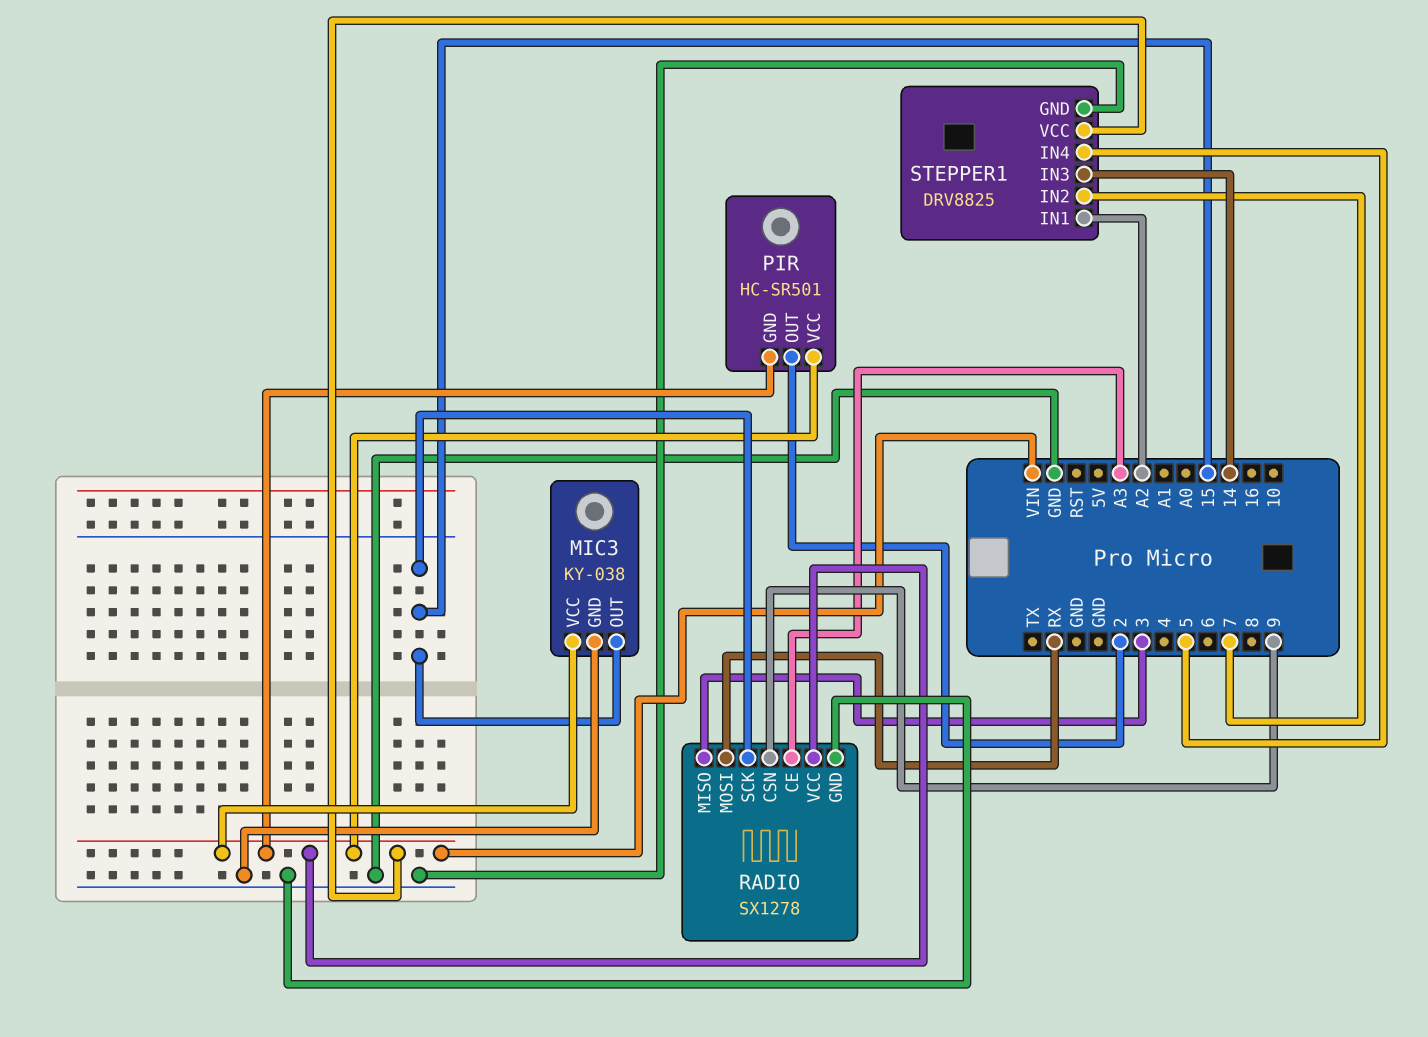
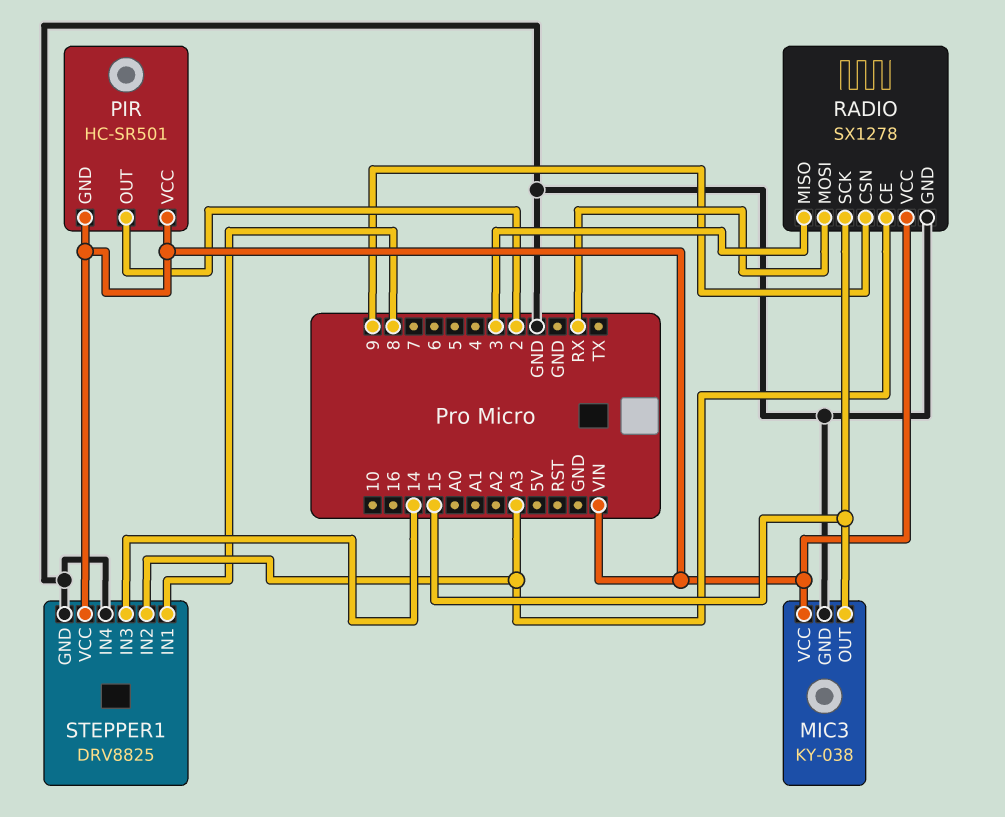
STEPPER1 pin IN1: A2 -> 8
STEPPER1 pin IN2: 7 -> A3
STEPPER1 pin IN4: 5 -> GND

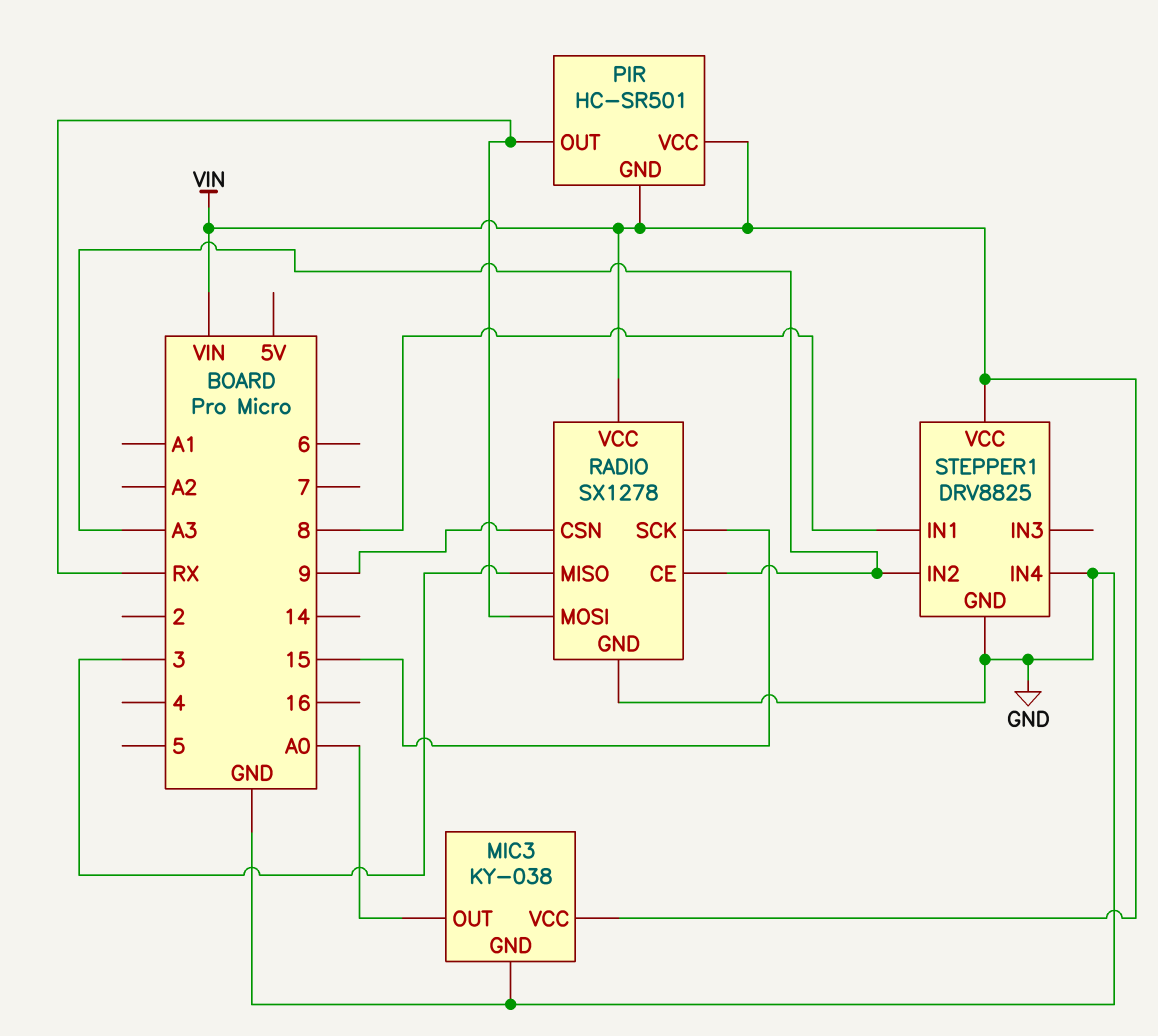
MIC3 pin OUT: 15 -> A0
PIR pin OUT: 2 -> RX
STEPPER1 pin IN3: 14 -> none

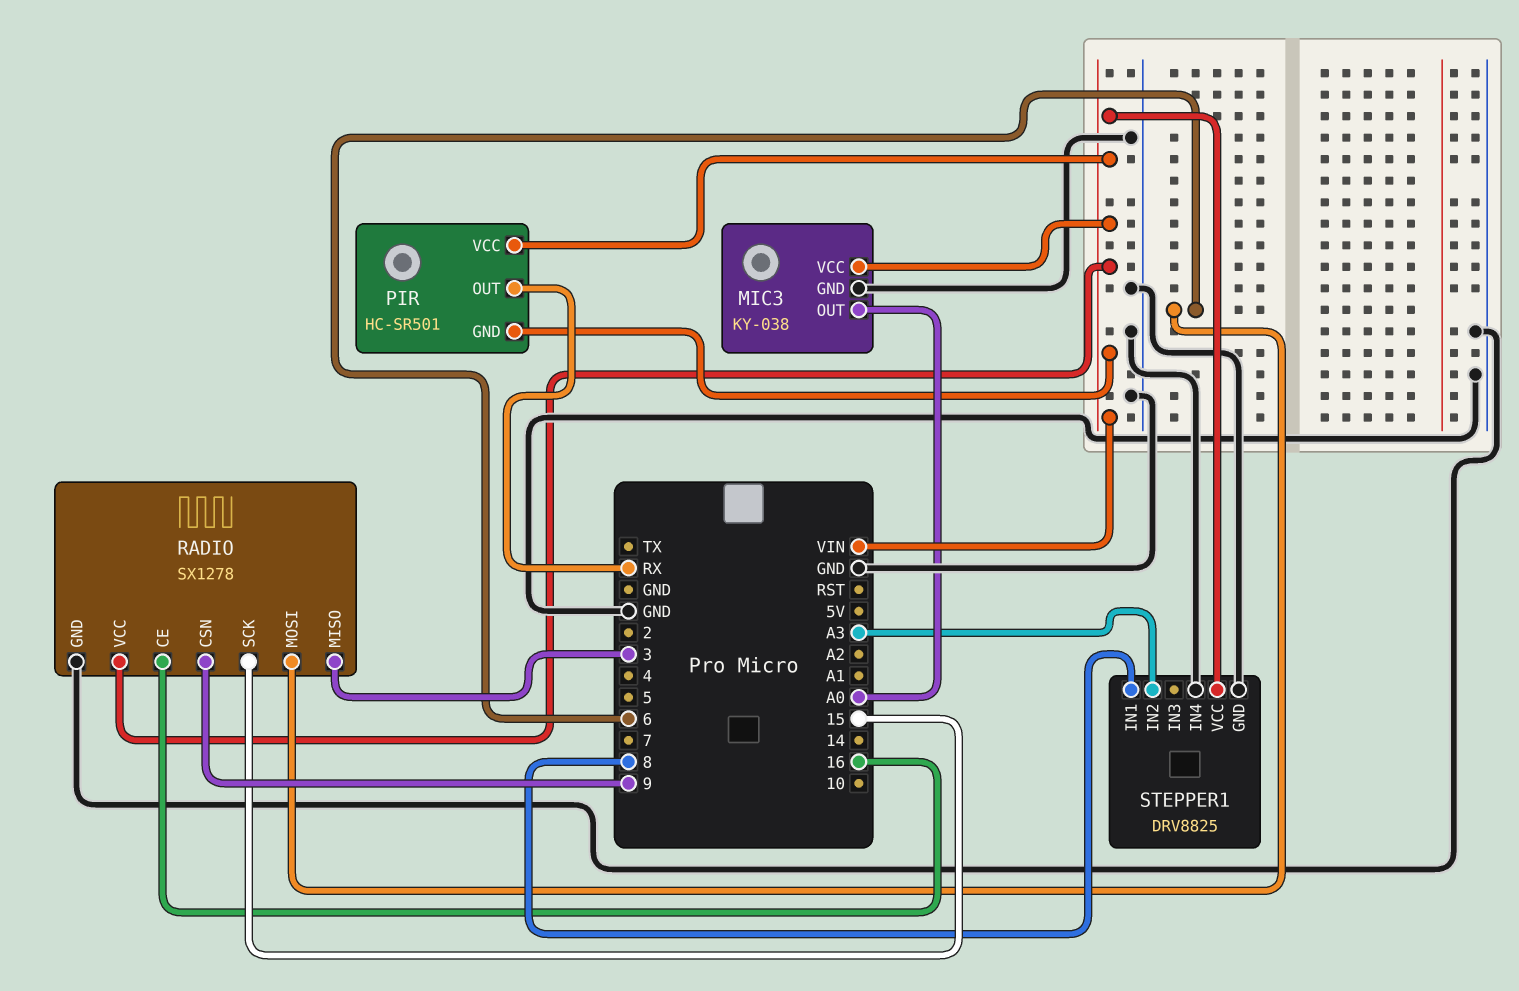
RADIO pin CE: A3 -> 16
RADIO pin MOSI: RX -> 6

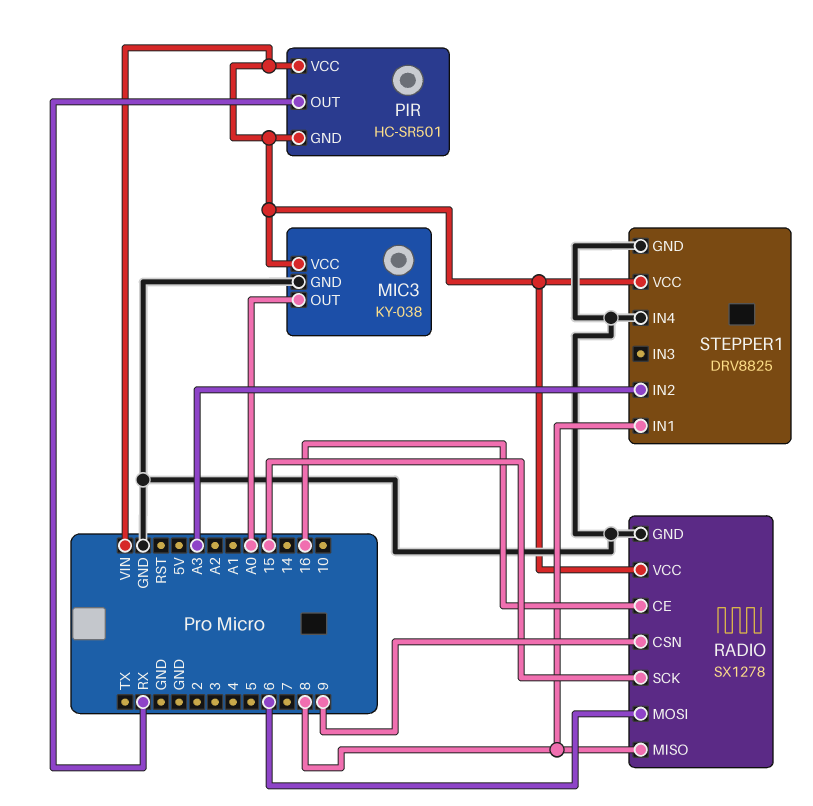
RADIO pin MISO: 3 -> 8

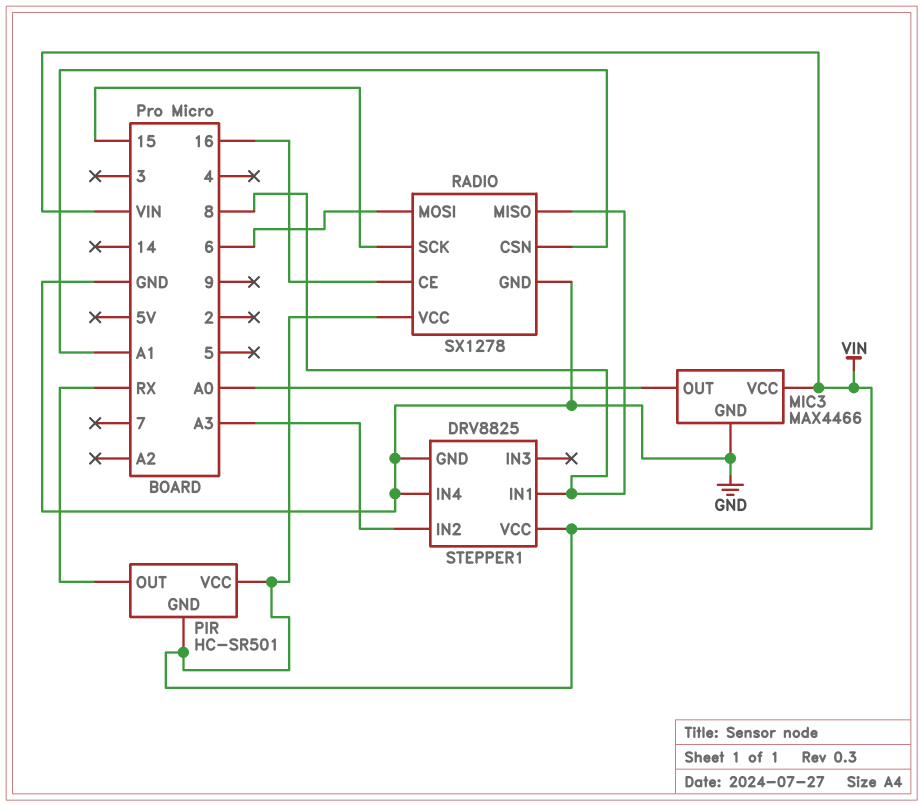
MIC3: KY-038 -> MAX4466
RADIO pin CSN: 9 -> A1

